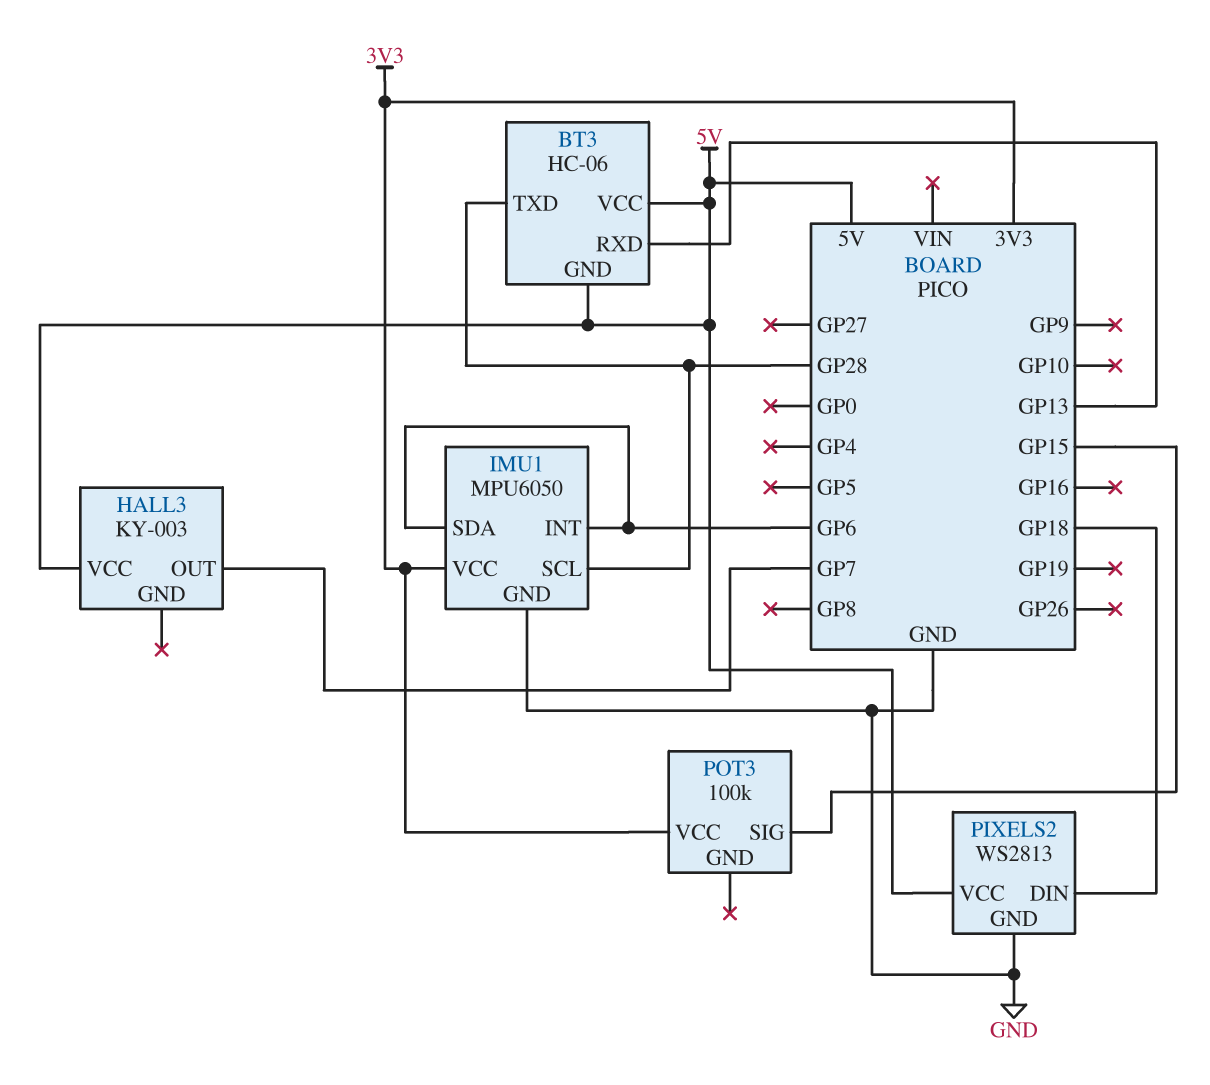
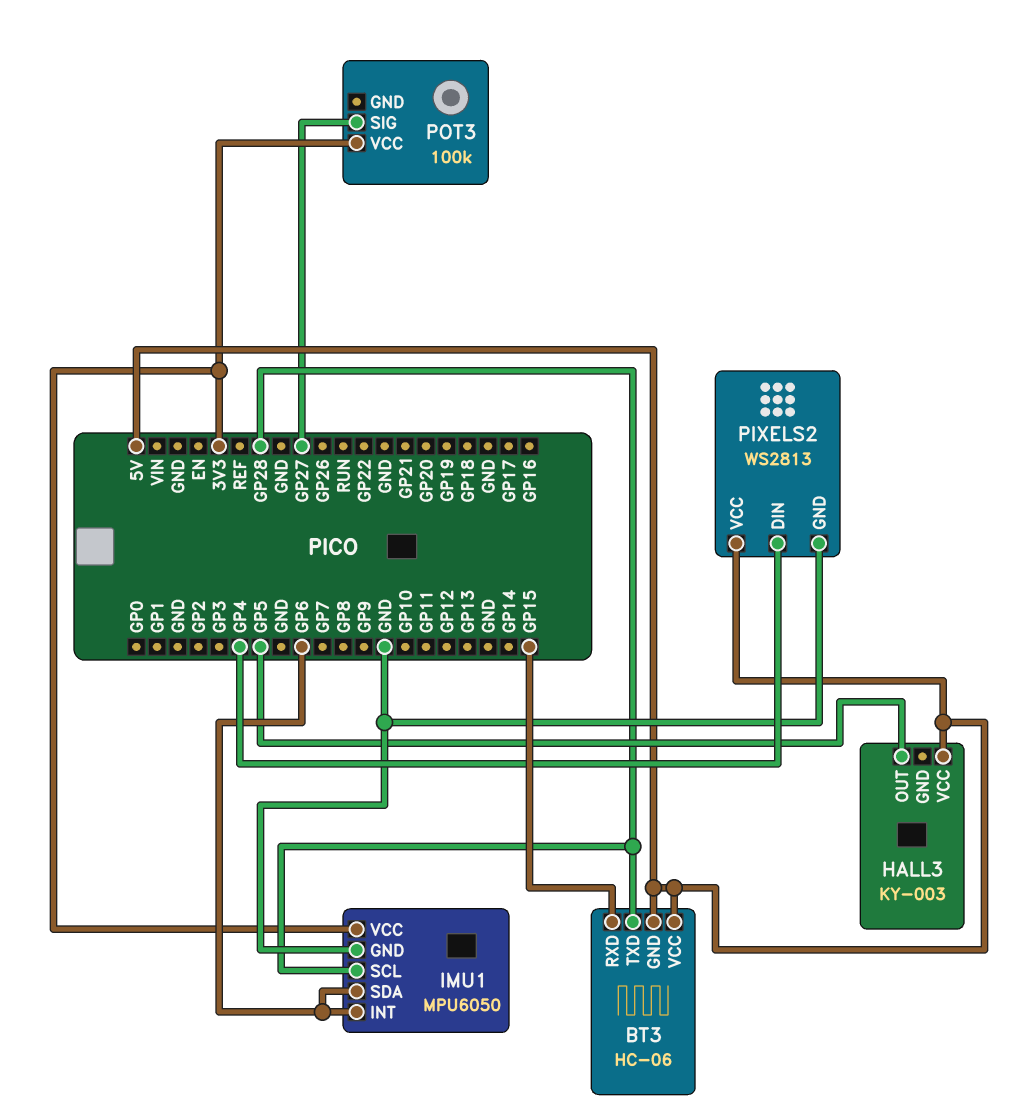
BT3 pin RXD: GP13 -> GP15
HALL3 pin OUT: GP7 -> GP5
PIXELS2 pin DIN: GP18 -> GP4
POT3 pin SIG: GP15 -> GP27

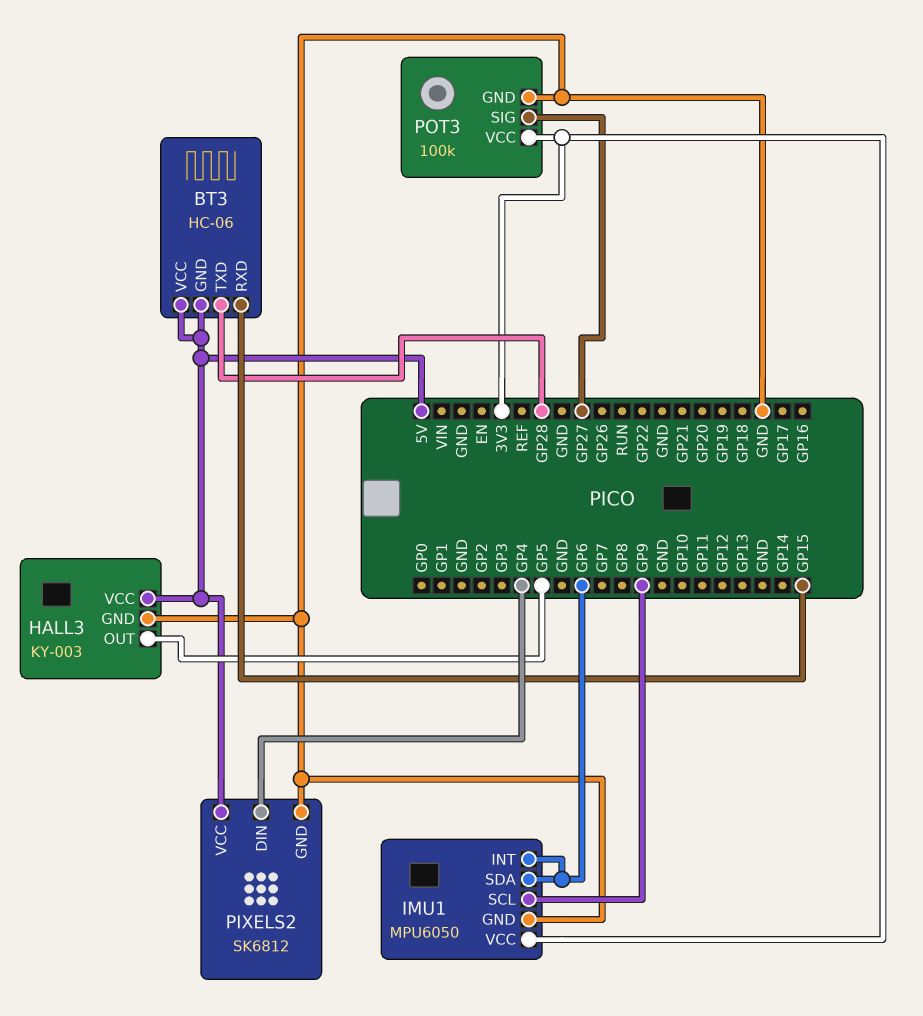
HALL3 pin GND: none -> GND
IMU1 pin SCL: GP28 -> GP9
PIXELS2: WS2813 -> SK6812
POT3 pin GND: none -> GND

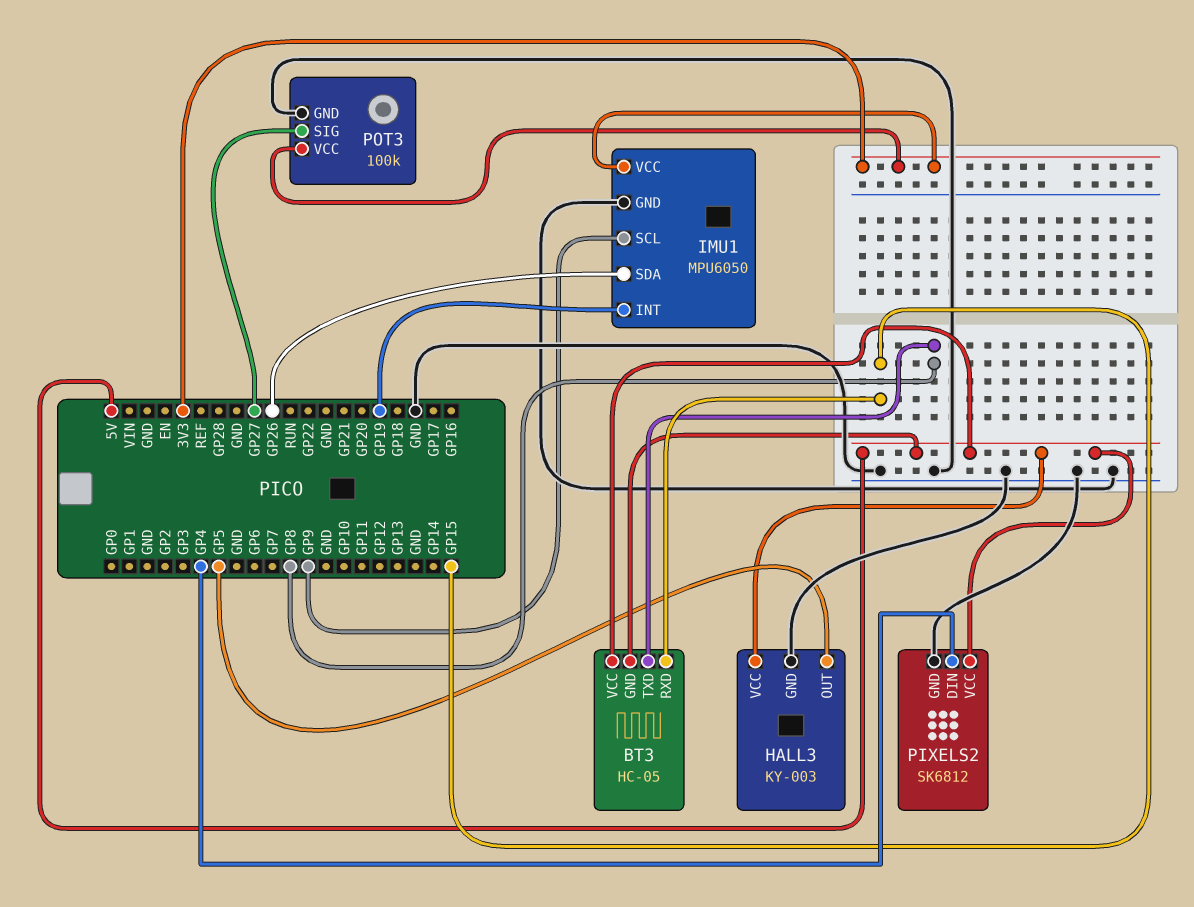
BT3: HC-06 -> HC-05
BT3 pin TXD: GP28 -> GP8
IMU1 pin INT: GP6 -> GP19
IMU1 pin SDA: GP6 -> GP26

